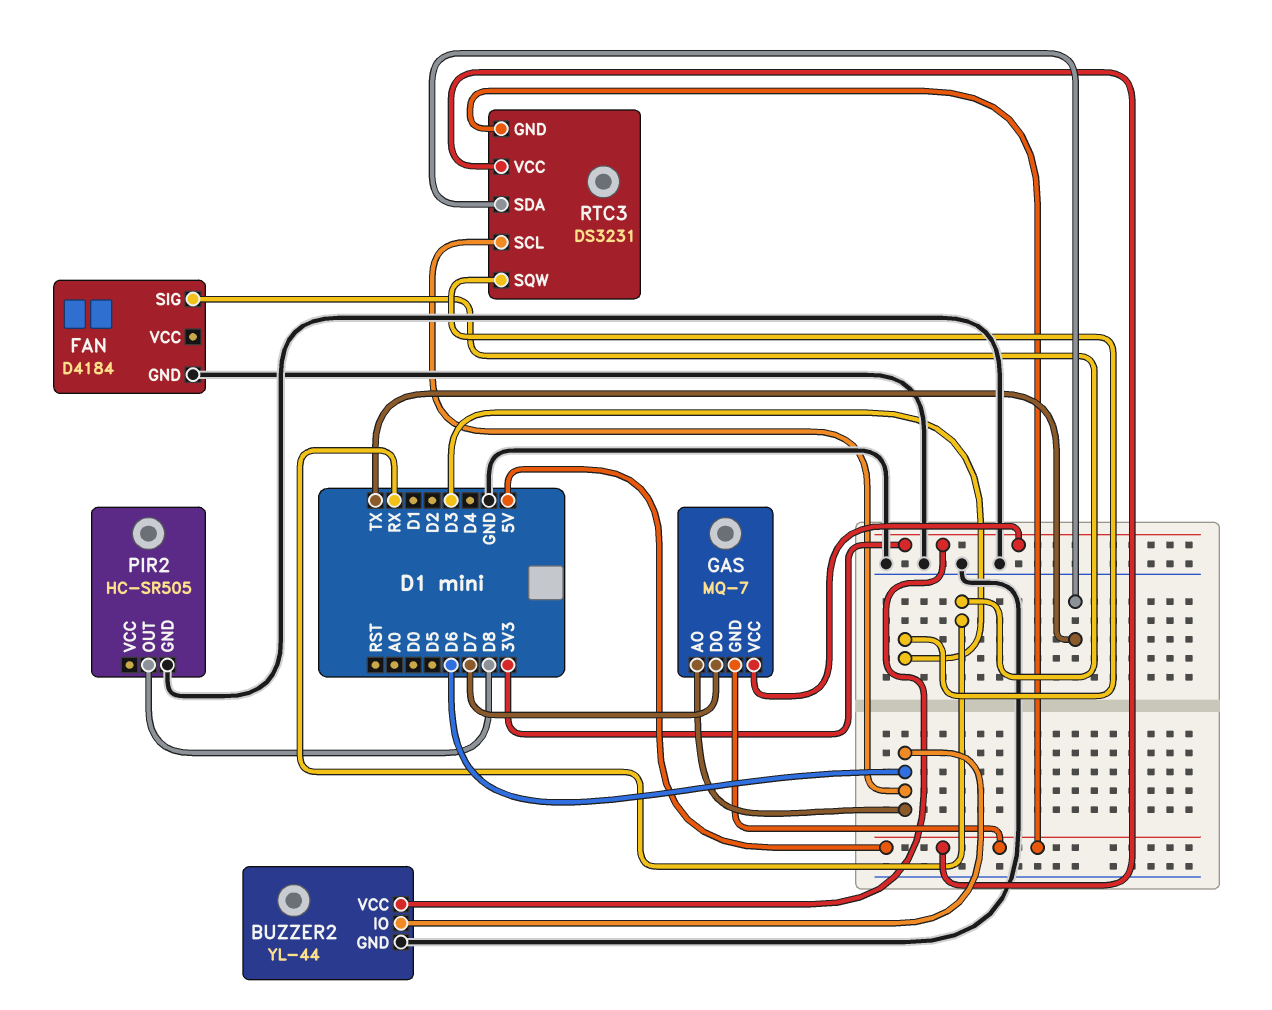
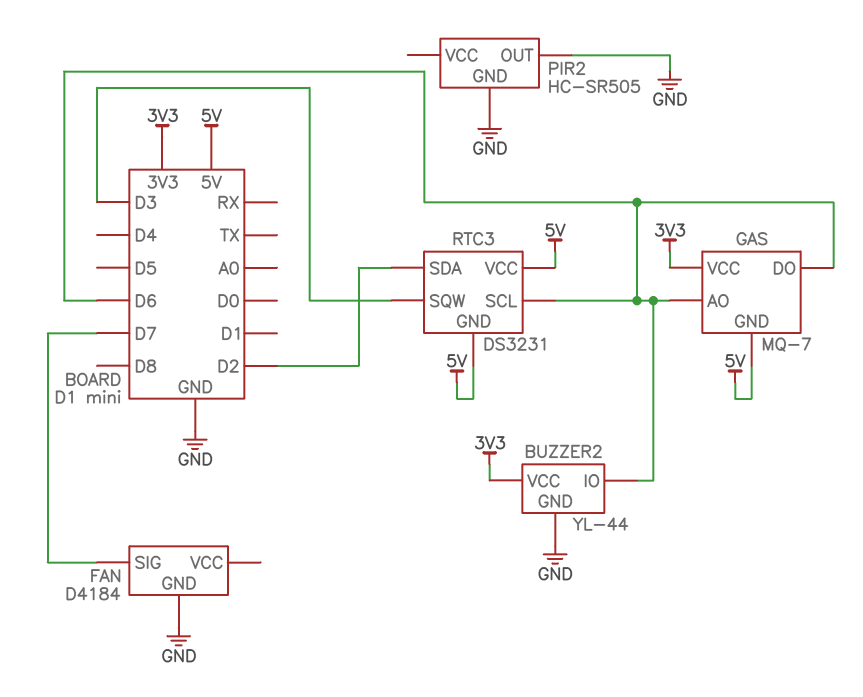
FAN pin SIG: RX -> D7
GAS pin DO: D7 -> D6
PIR2 pin OUT: D8 -> GND
RTC3 pin SDA: TX -> D2

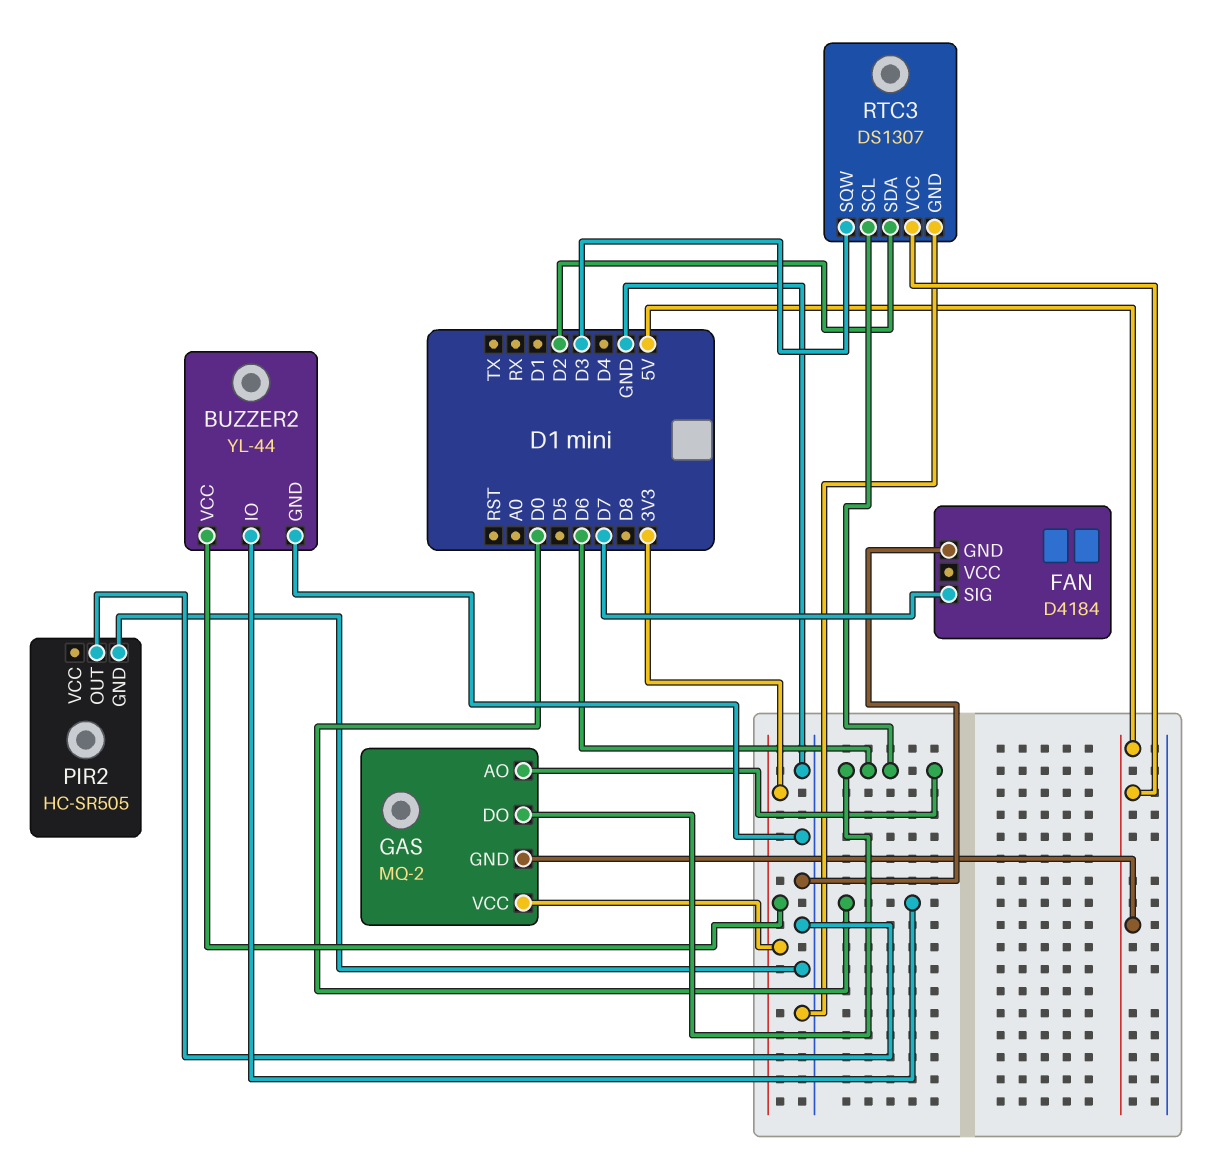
BUZZER2 pin IO: D6 -> D0
GAS: MQ-7 -> MQ-2
RTC3: DS3231 -> DS1307
RTC3 pin GND: 5V -> GND

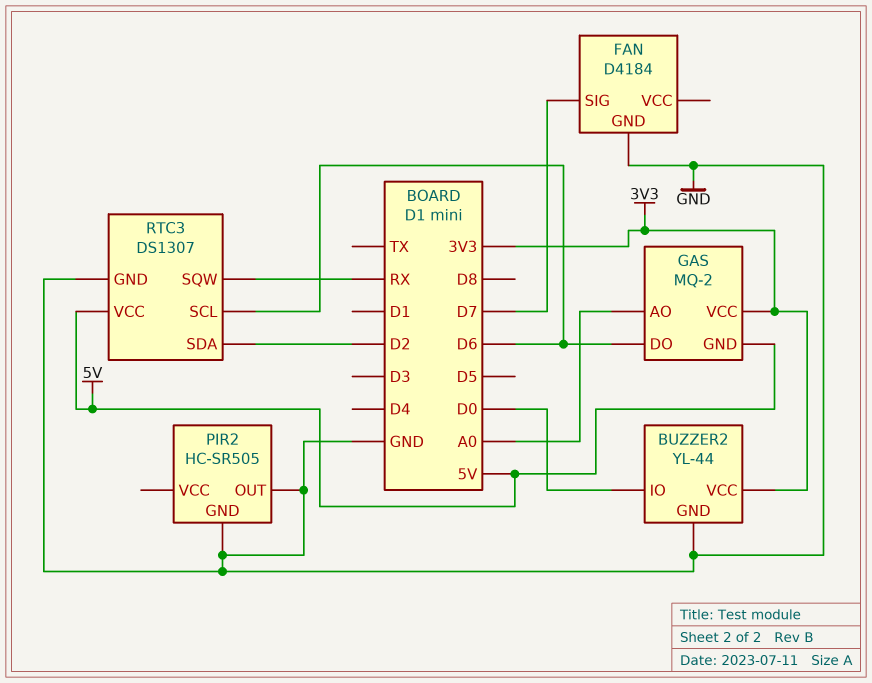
GAS pin AO: D6 -> A0
RTC3 pin SQW: D3 -> RX

